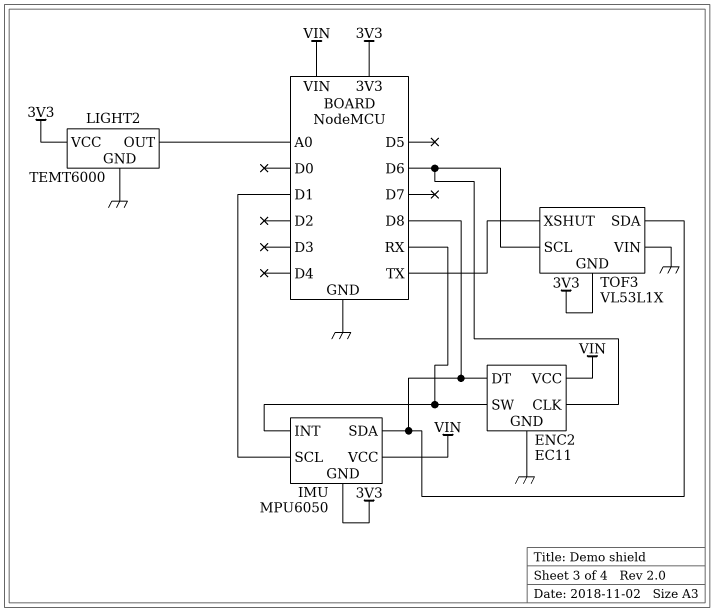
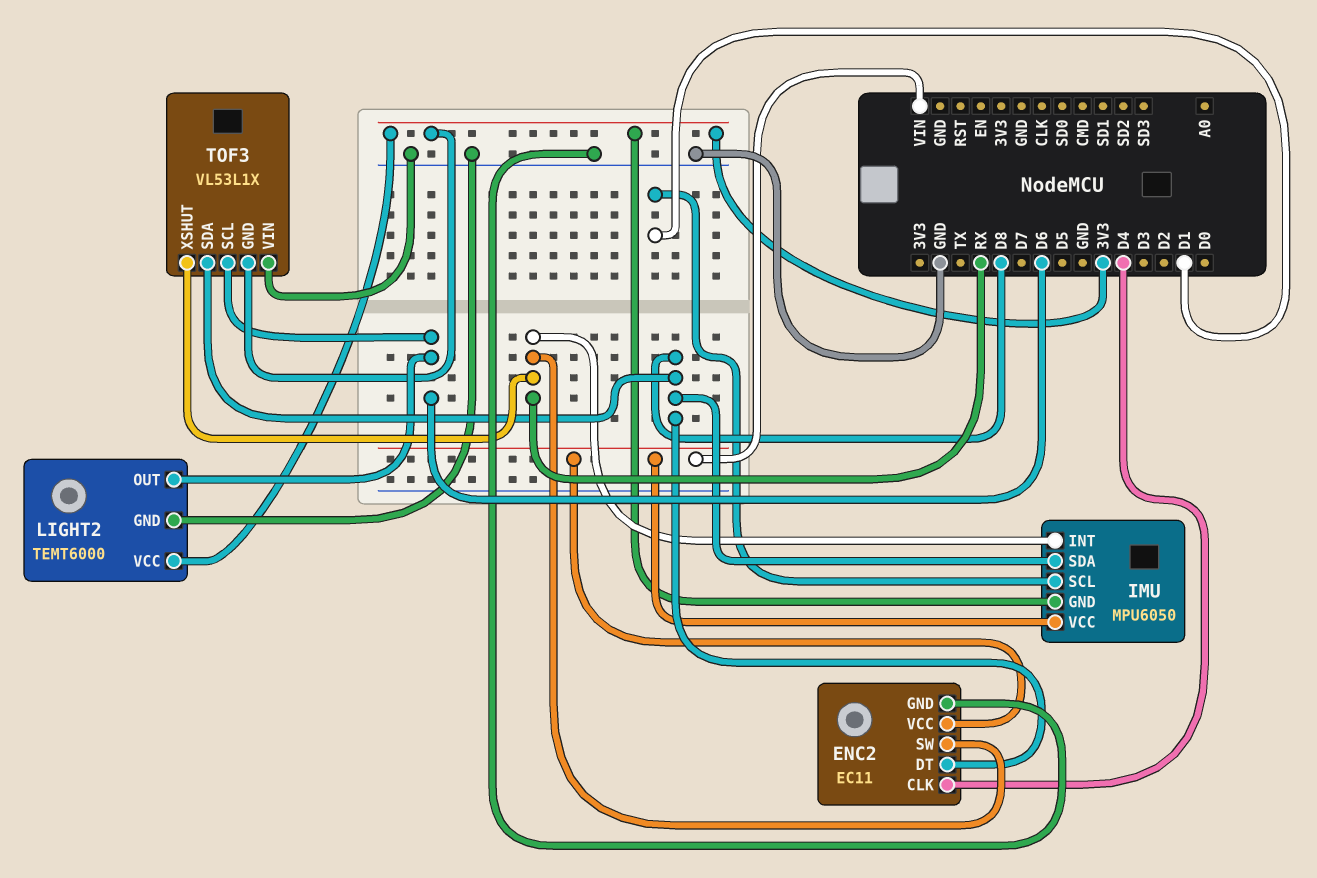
ENC2 pin CLK: D6 -> D4
LIGHT2 pin OUT: A0 -> D6
TOF3 pin XSHUT: TX -> RX

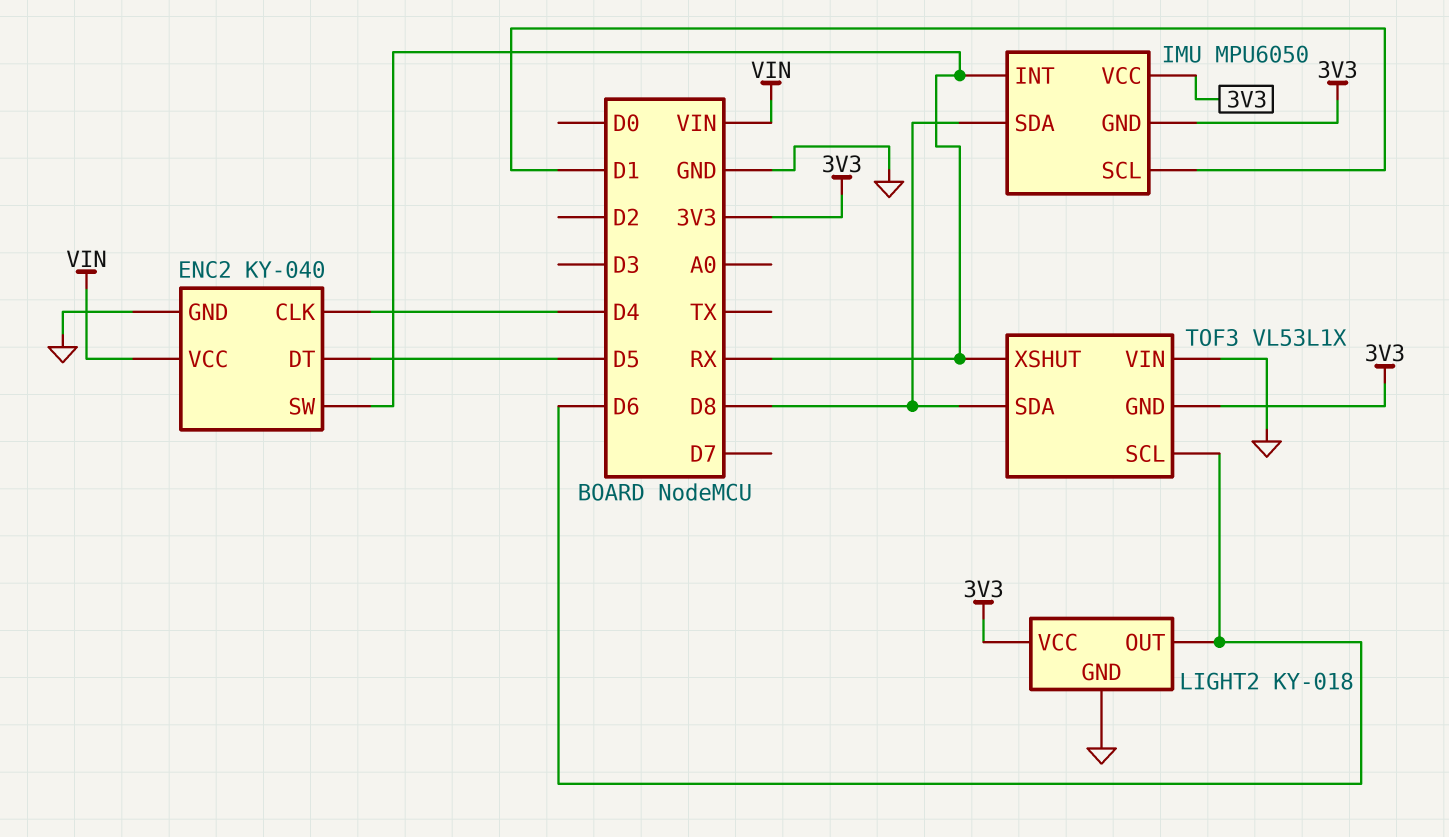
ENC2: EC11 -> KY-040
ENC2 pin DT: D8 -> D5
IMU pin VCC: VIN -> 3V3
LIGHT2: TEMT6000 -> KY-018

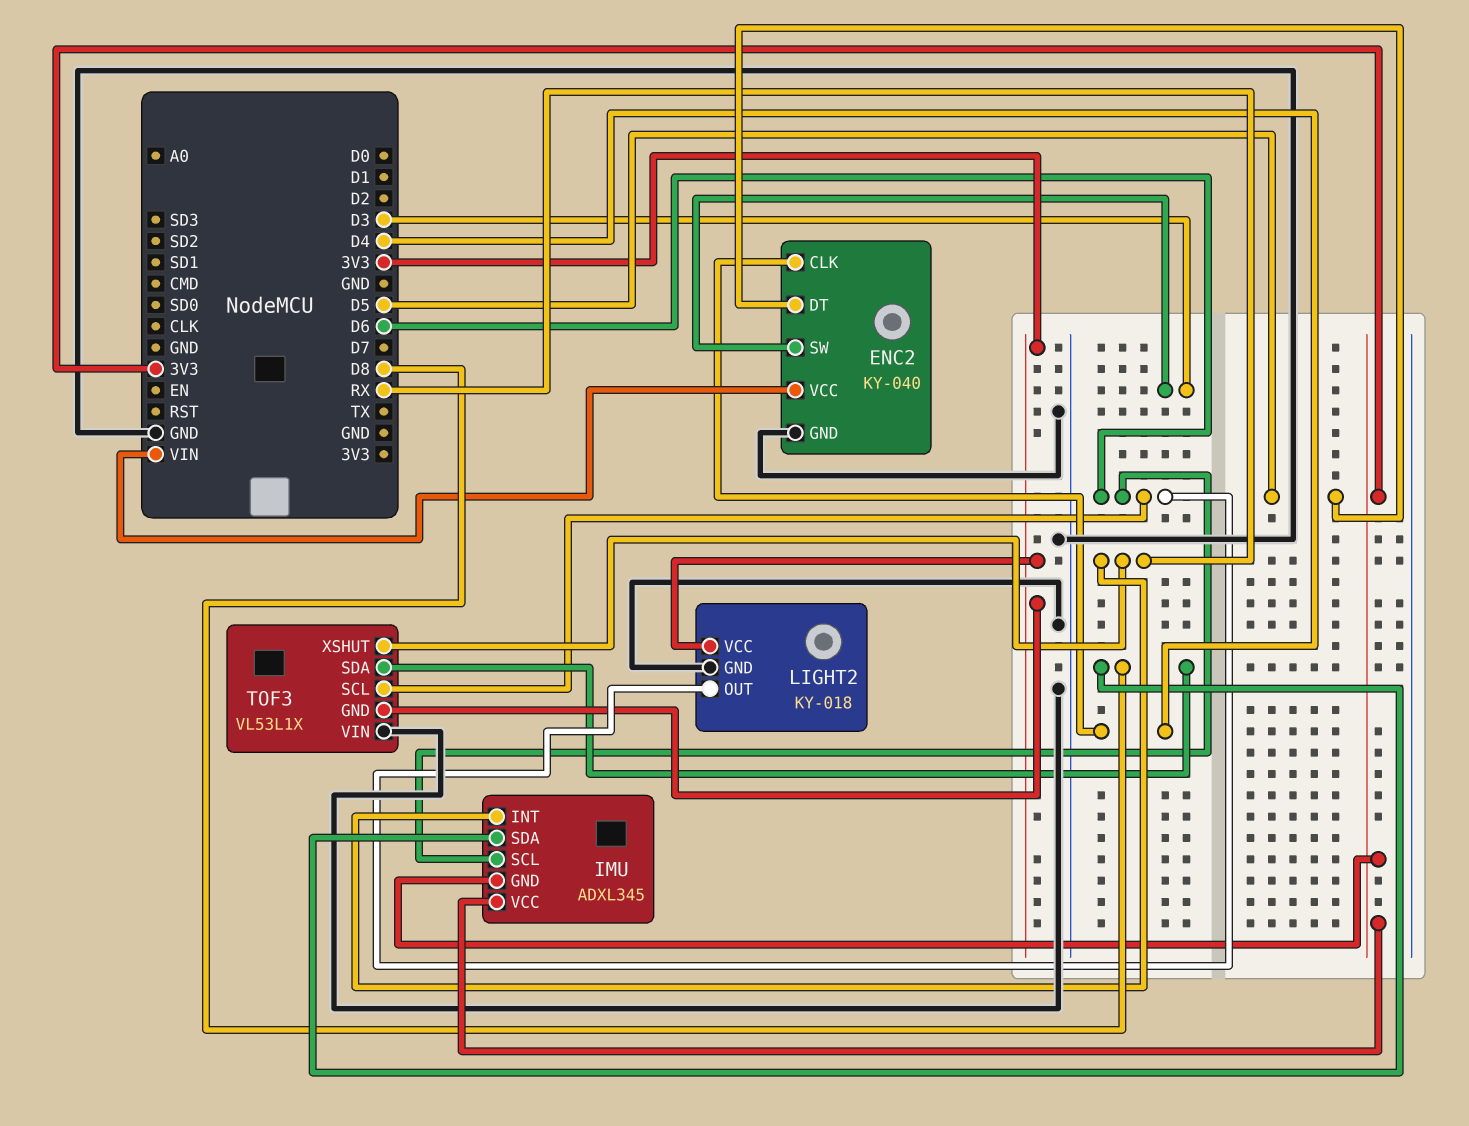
ENC2 pin SW: RX -> D3
IMU: MPU6050 -> ADXL345
IMU pin SCL: D1 -> D6

